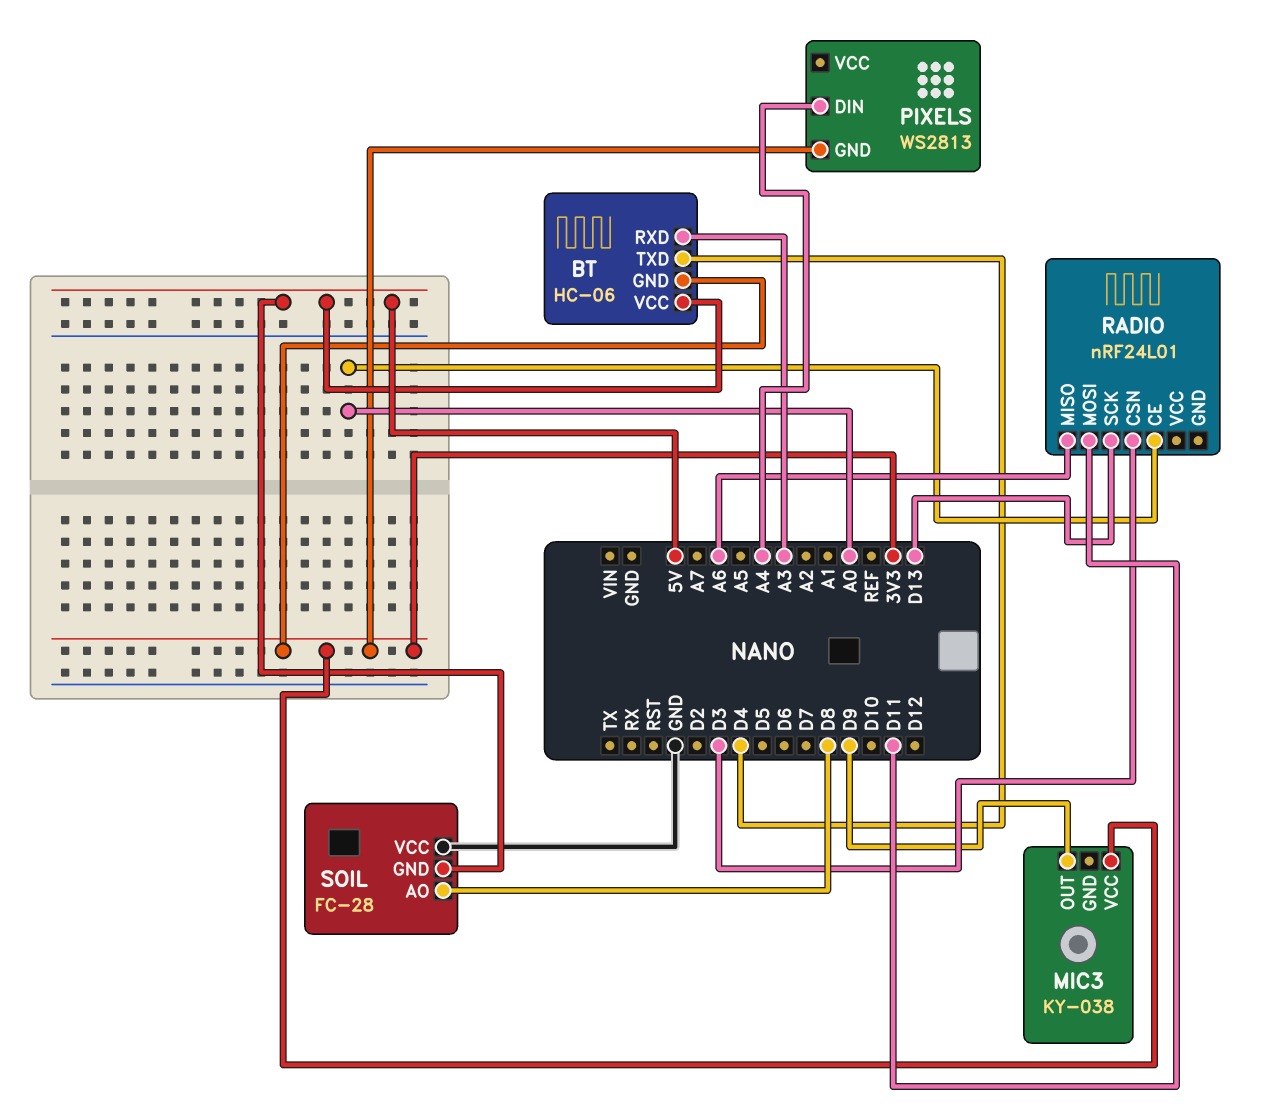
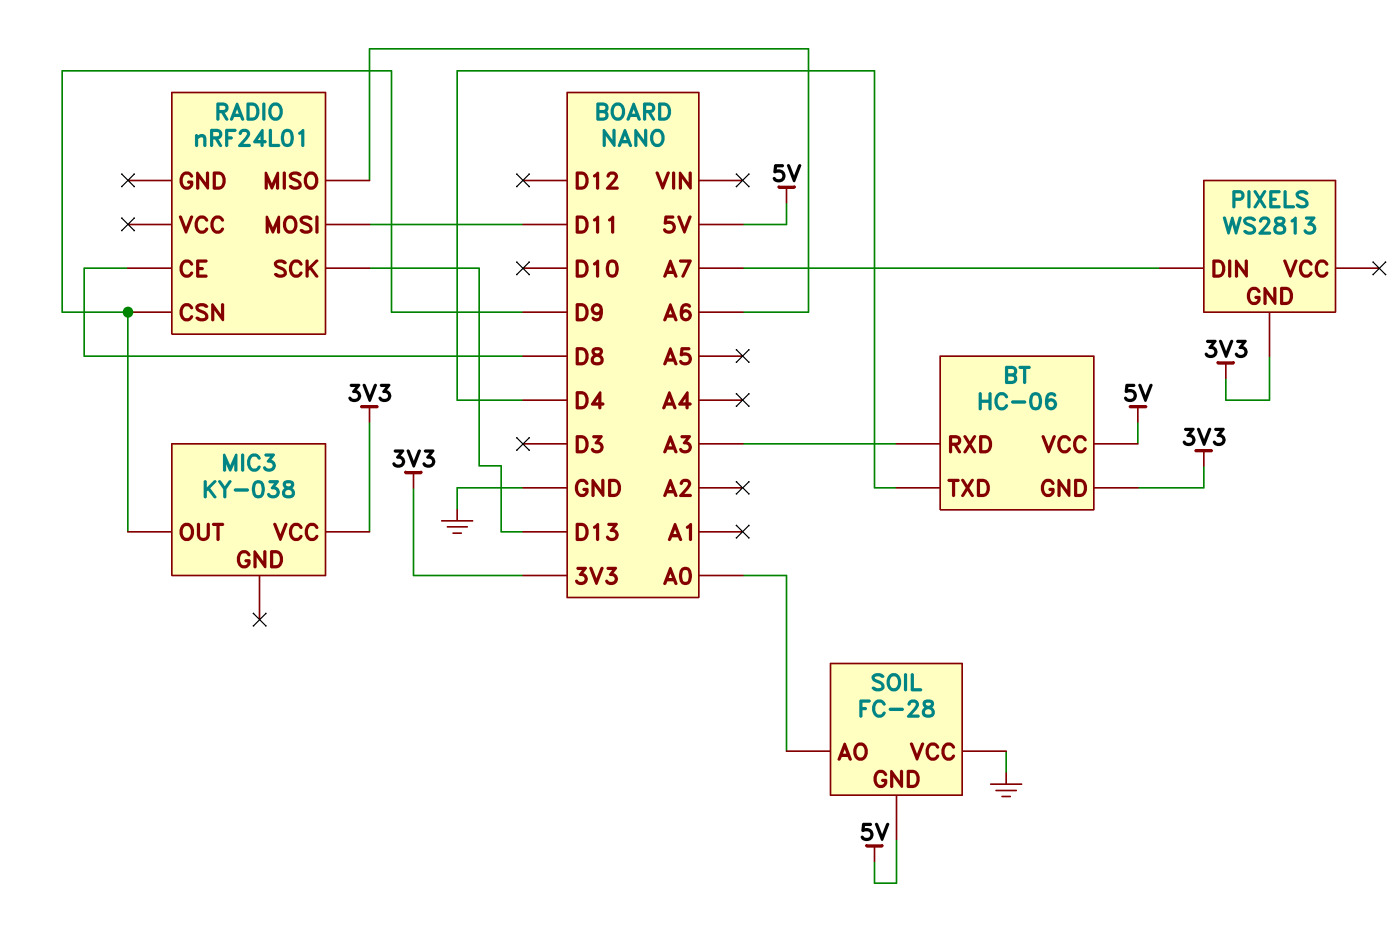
PIXELS pin DIN: A4 -> A7
RADIO pin CE: A0 -> D8
RADIO pin CSN: D3 -> D9
SOIL pin AO: D8 -> A0

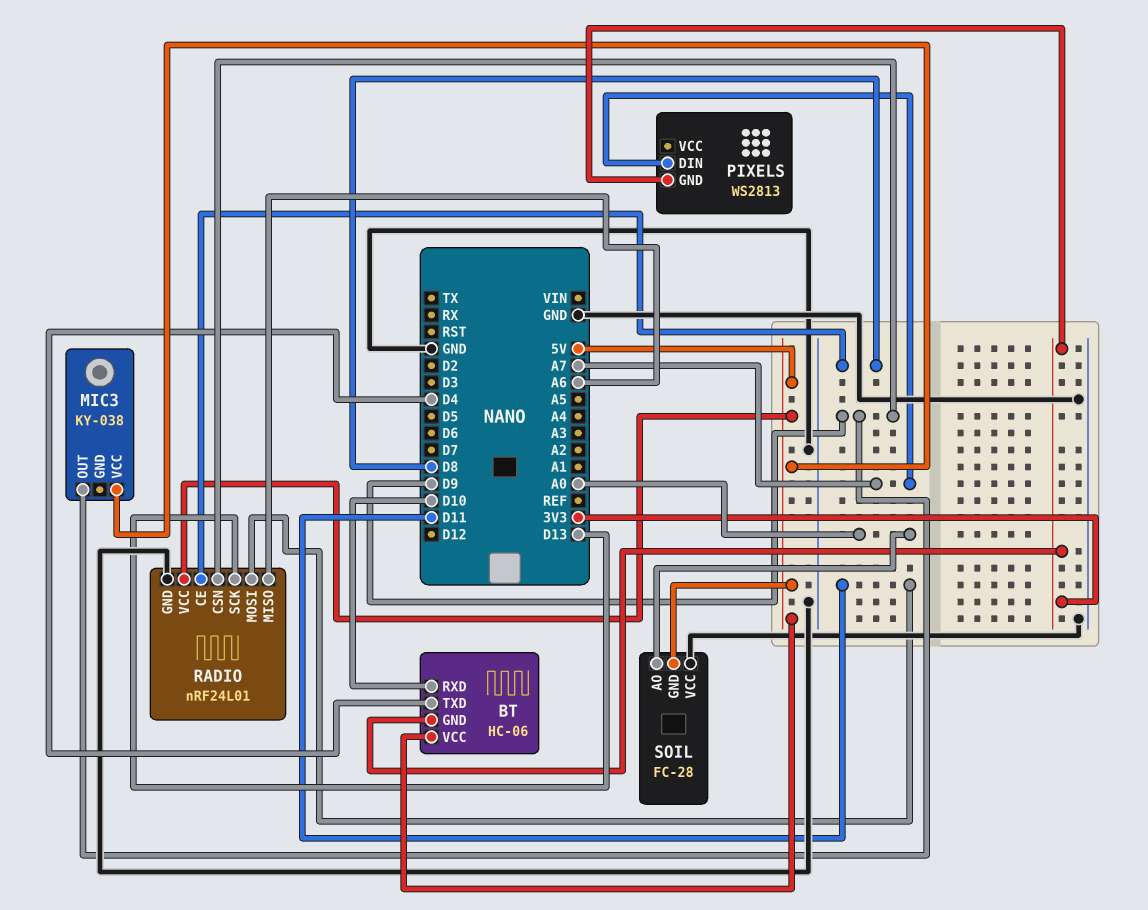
BT pin RXD: A3 -> D10
MIC3 pin VCC: 3V3 -> 5V
RADIO pin GND: none -> GND
RADIO pin VCC: none -> 5V

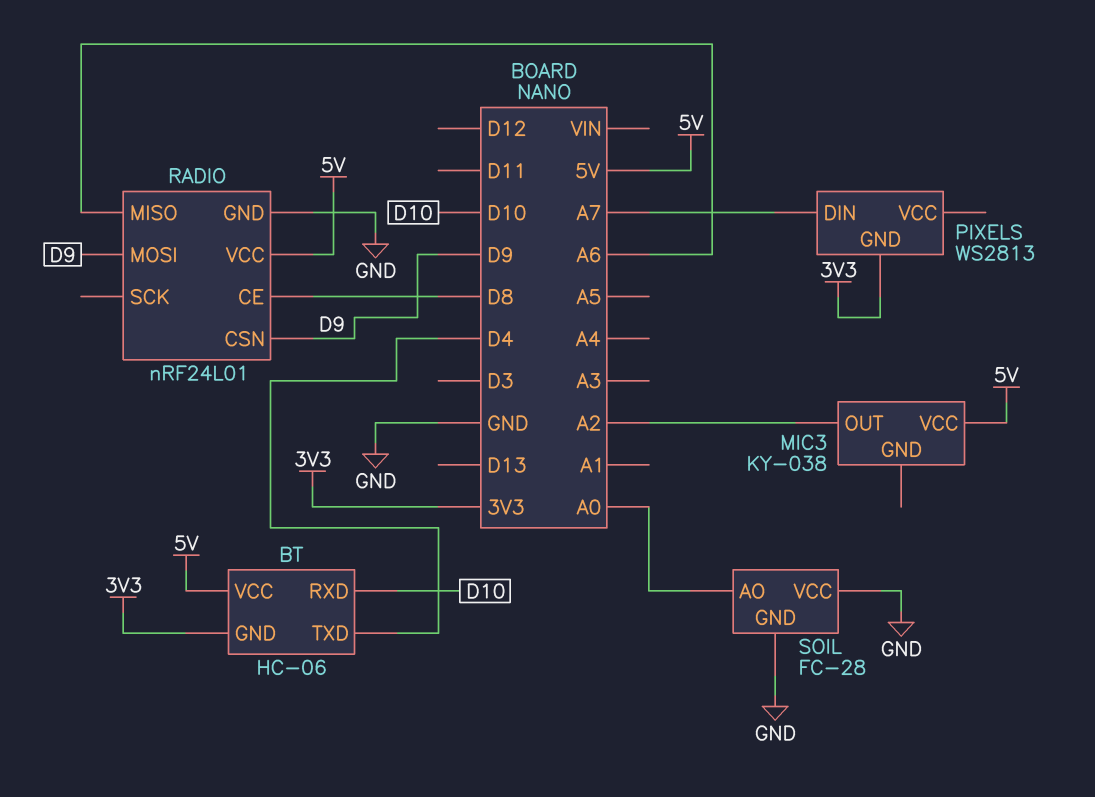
MIC3 pin OUT: D9 -> A2
RADIO pin MOSI: D11 -> D9
RADIO pin SCK: D13 -> none
SOIL pin GND: 5V -> GND

